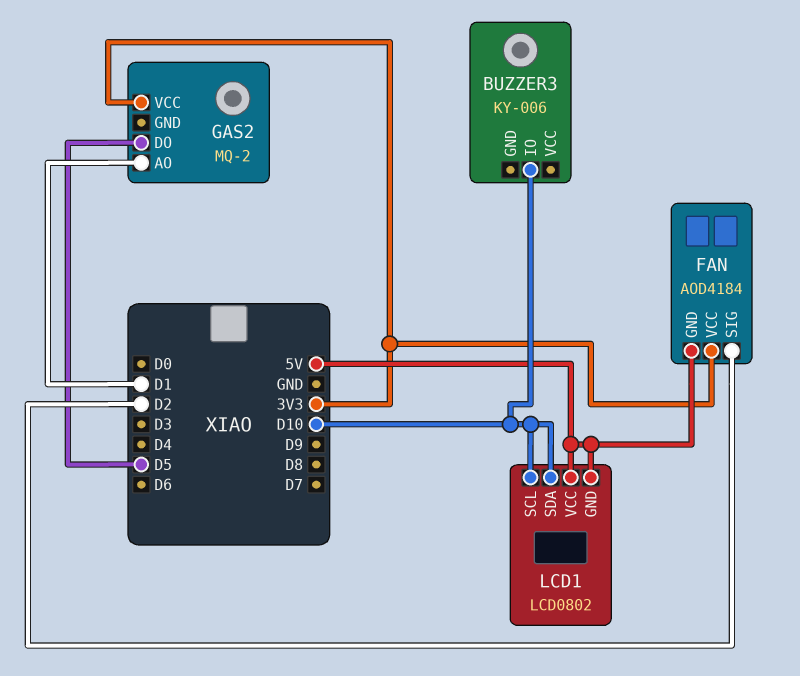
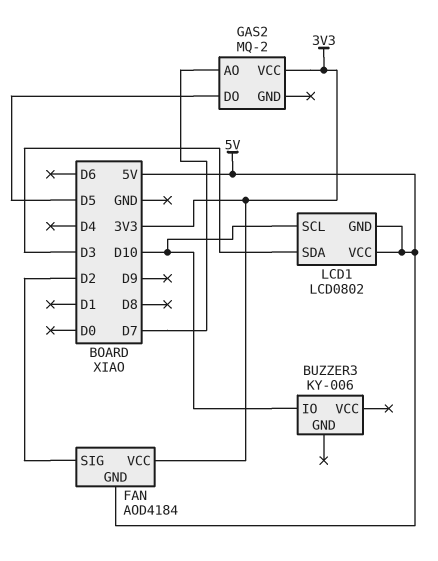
GAS2 pin AO: D1 -> D7
LCD1 pin SDA: D10 -> D3

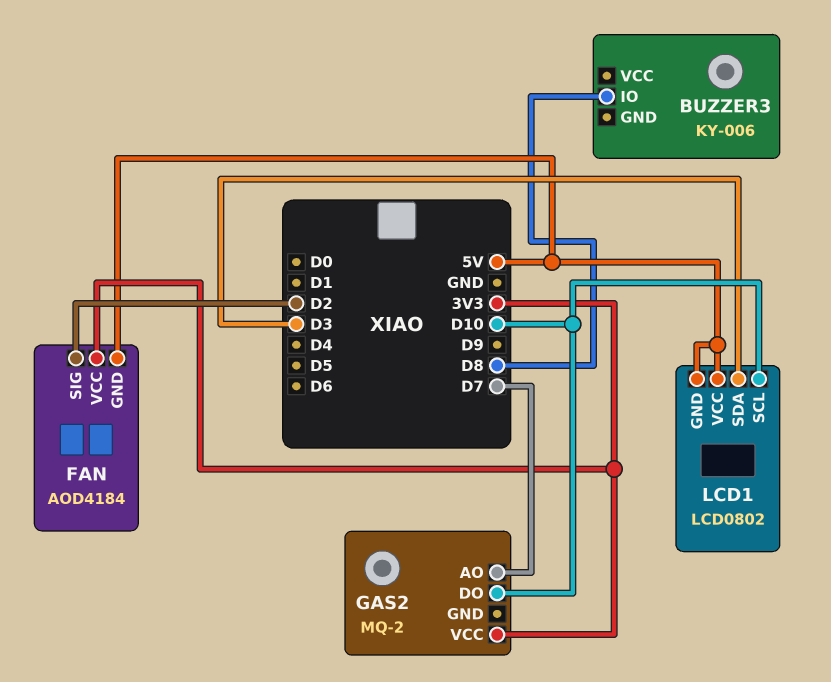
BUZZER3 pin IO: D10 -> D8
GAS2 pin DO: D5 -> D10

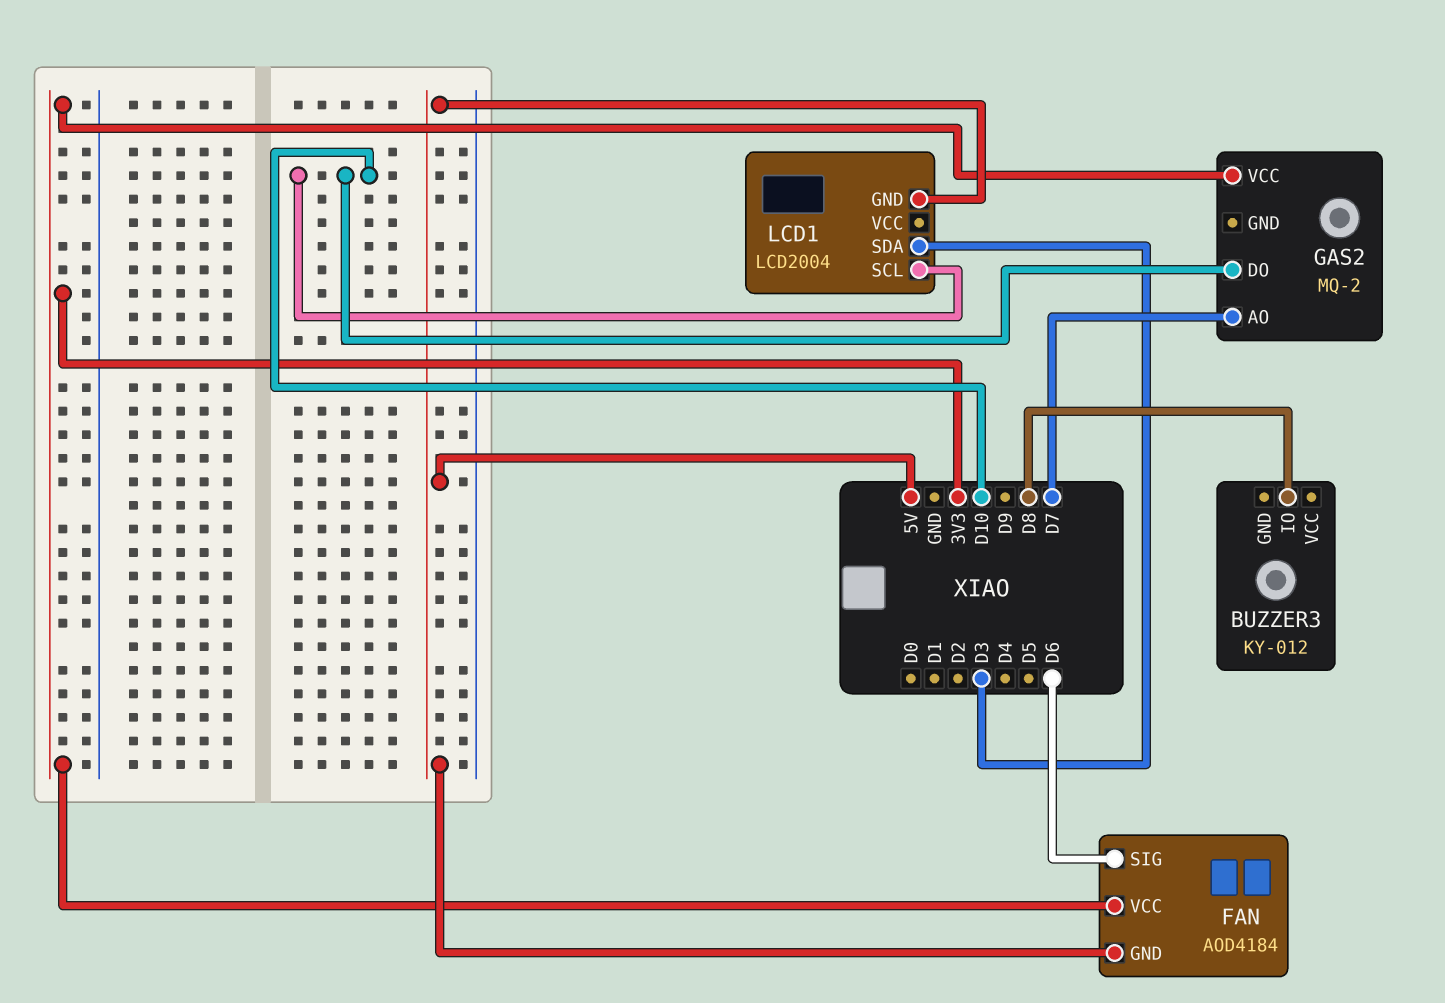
BUZZER3: KY-006 -> KY-012
FAN pin SIG: D2 -> D6
LCD1: LCD0802 -> LCD2004
LCD1 pin VCC: 5V -> none

